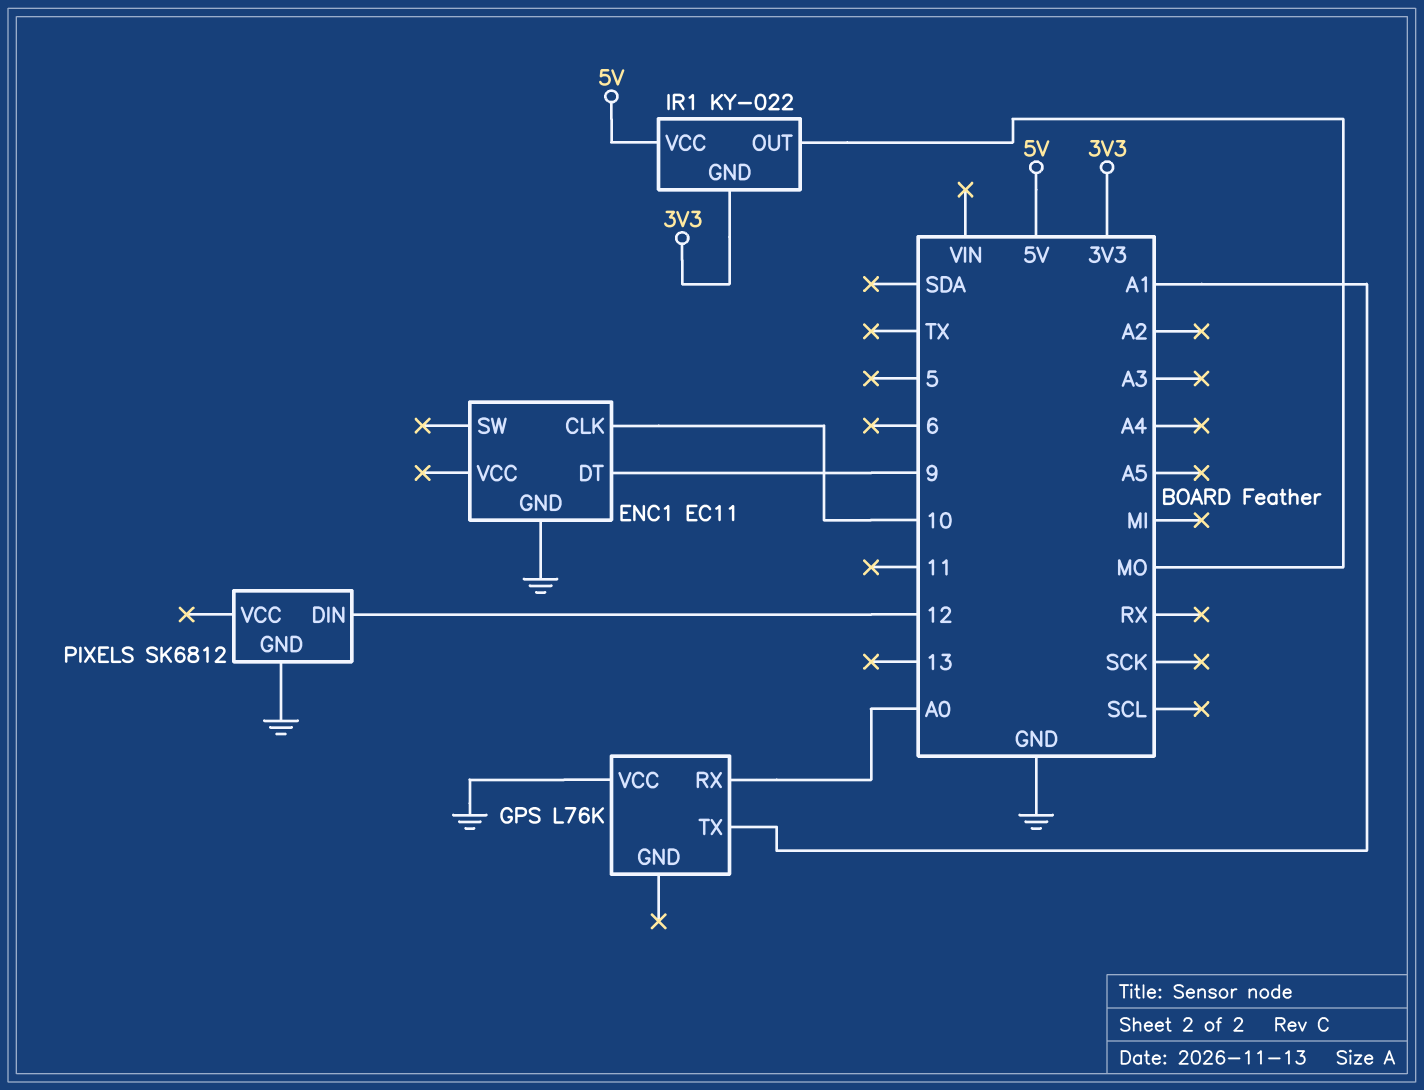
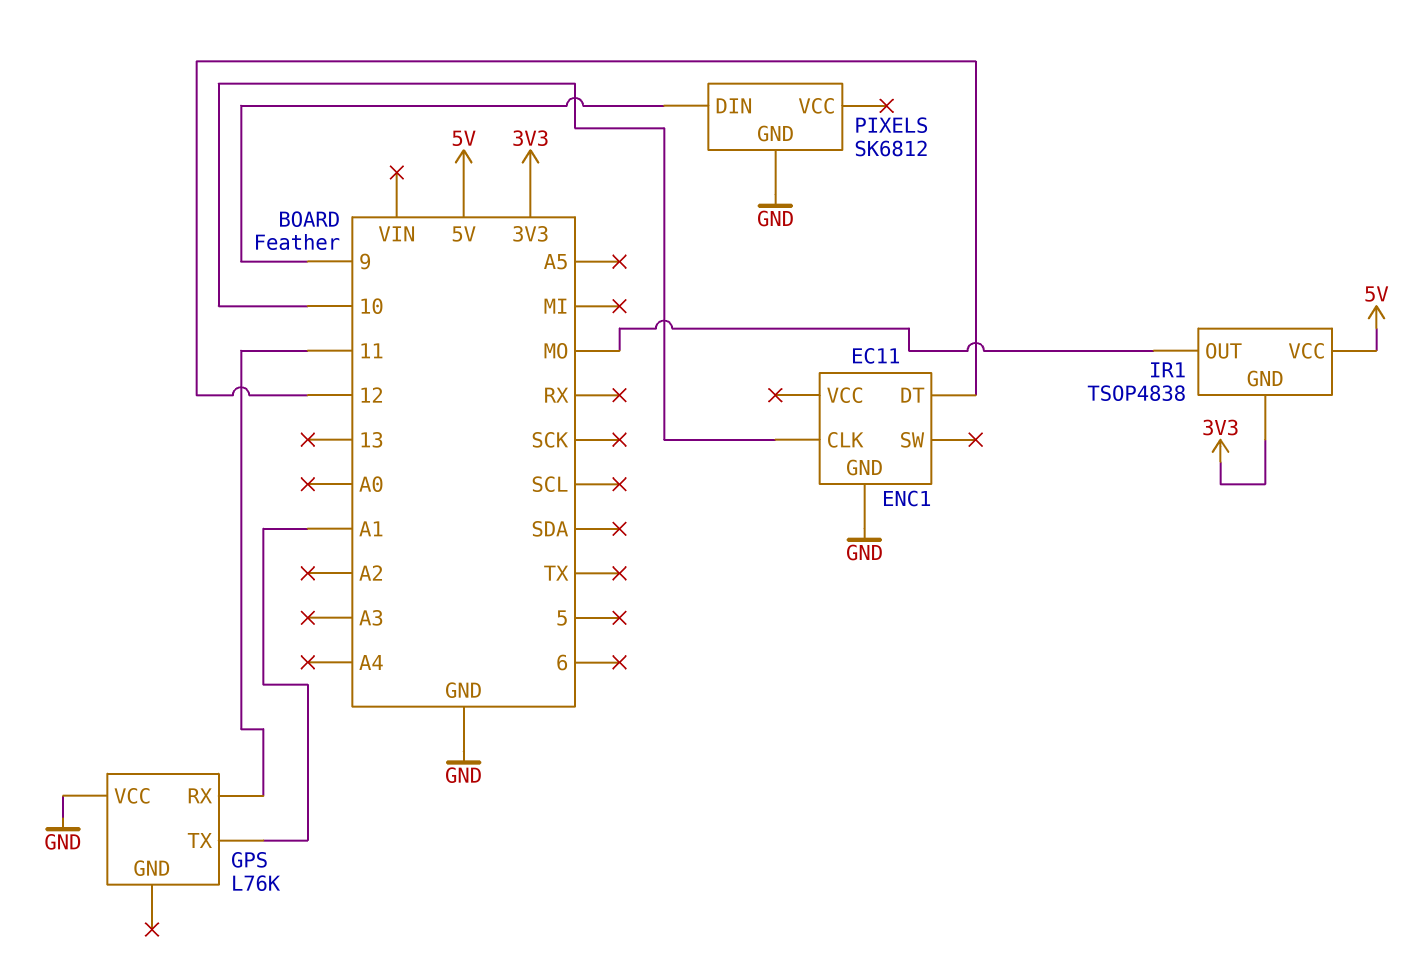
ENC1 pin DT: 9 -> 12
GPS pin RX: A0 -> 11
IR1: KY-022 -> TSOP4838
PIXELS pin DIN: 12 -> 9

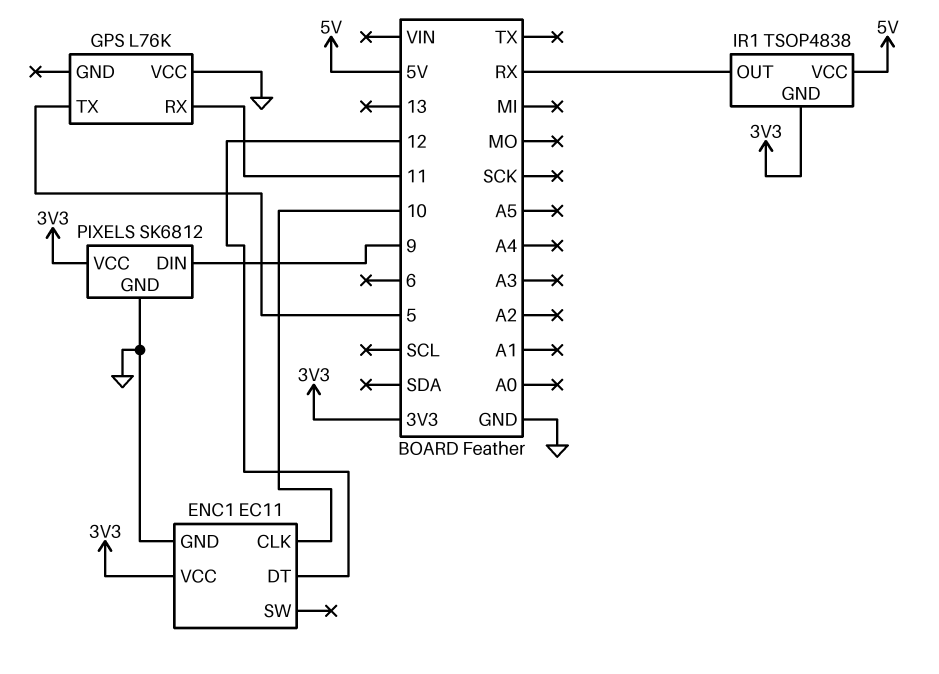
ENC1 pin VCC: none -> 3V3
GPS pin TX: A1 -> 5
IR1 pin OUT: MO -> RX
PIXELS pin VCC: none -> 3V3

